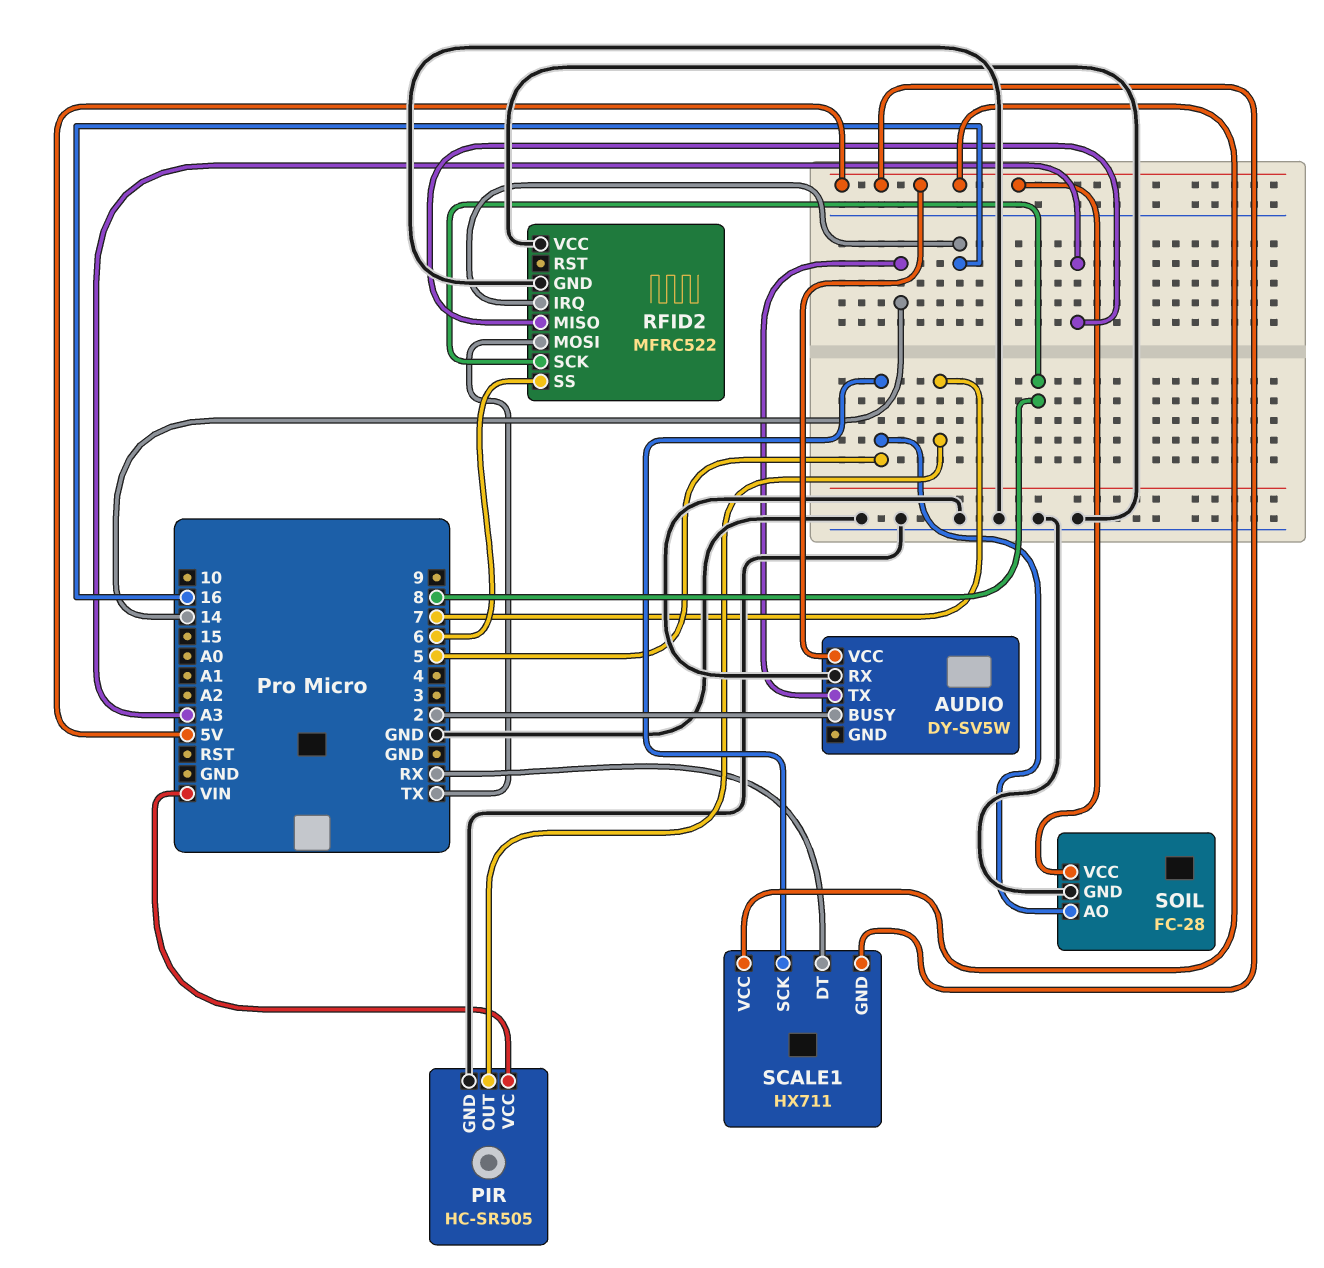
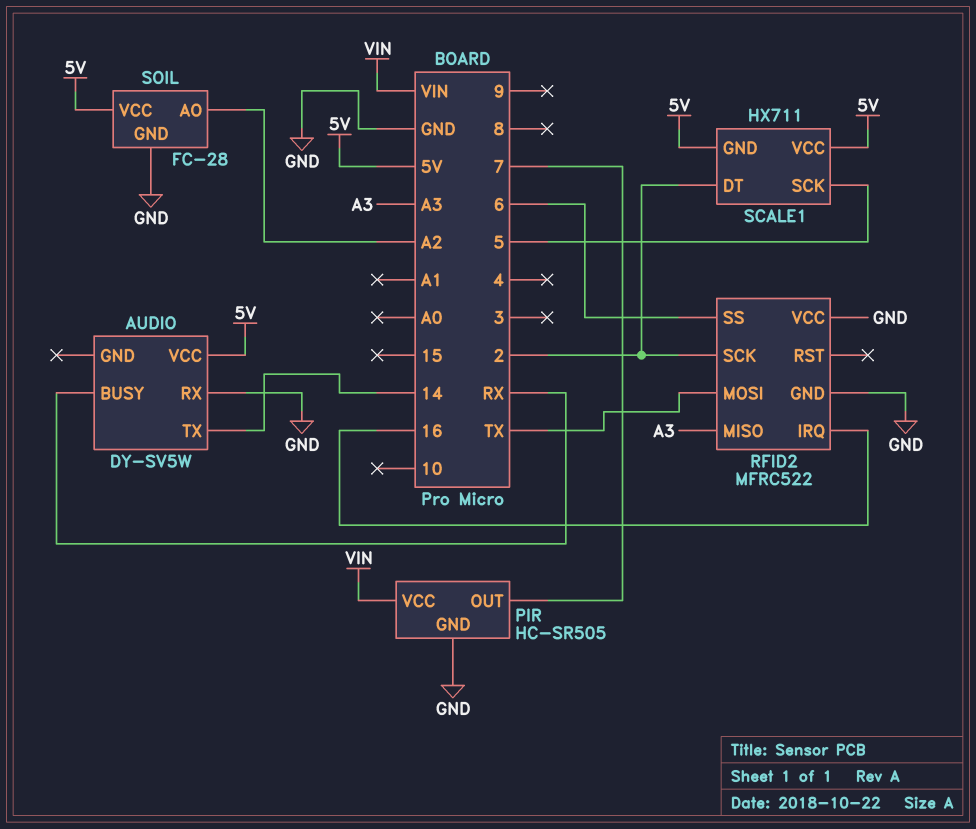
AUDIO pin BUSY: 2 -> RX
RFID2 pin SCK: 8 -> 2
SCALE1 pin DT: RX -> 2
SOIL pin AO: 5 -> A2

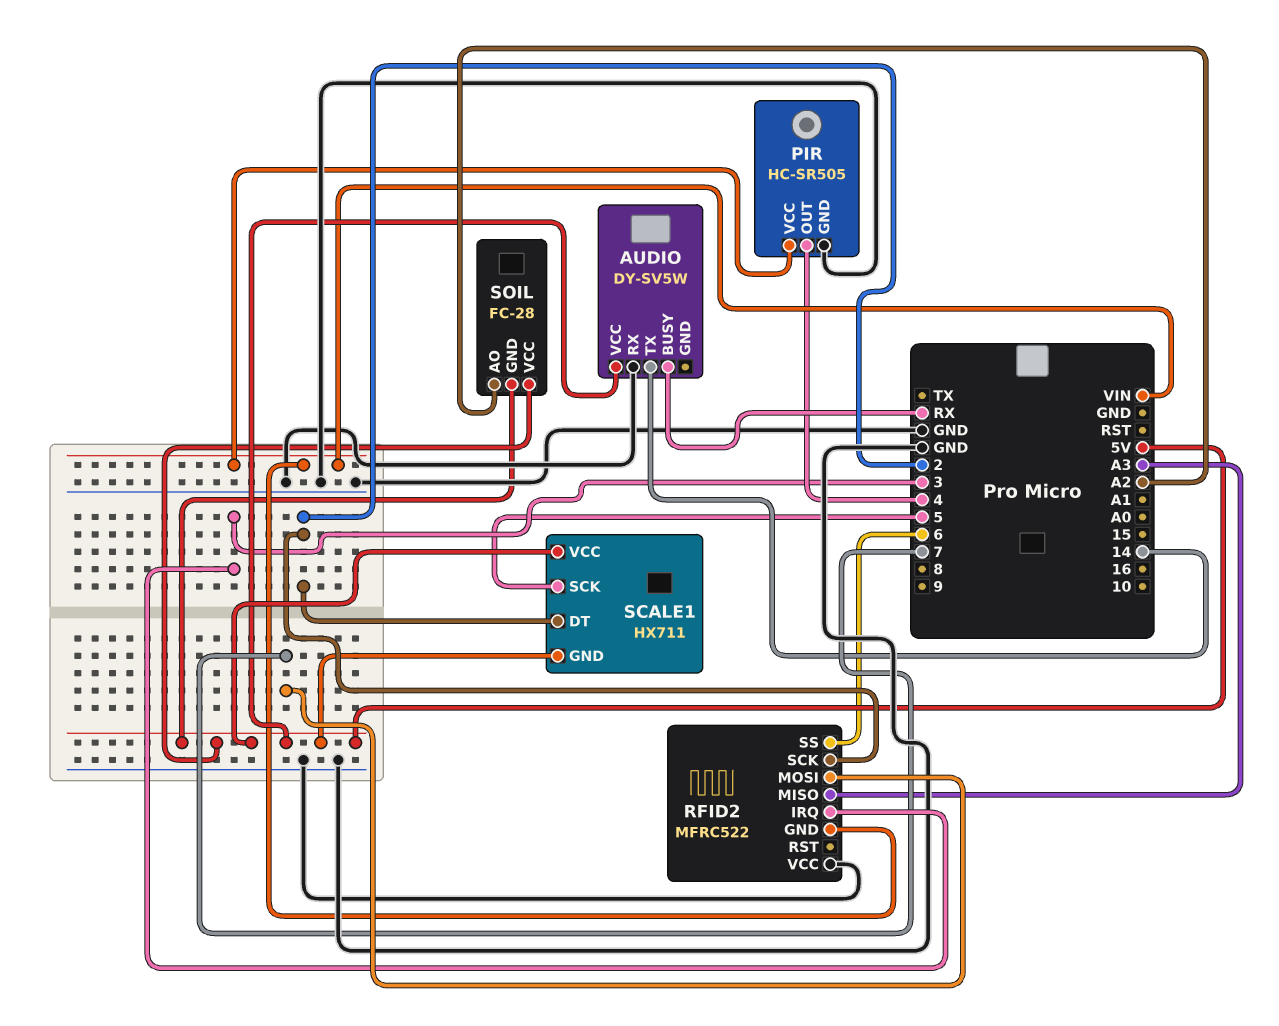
PIR pin OUT: 7 -> 4
RFID2 pin GND: GND -> VIN
RFID2 pin IRQ: 16 -> 3
RFID2 pin MOSI: TX -> 7
SOIL pin GND: GND -> 5V

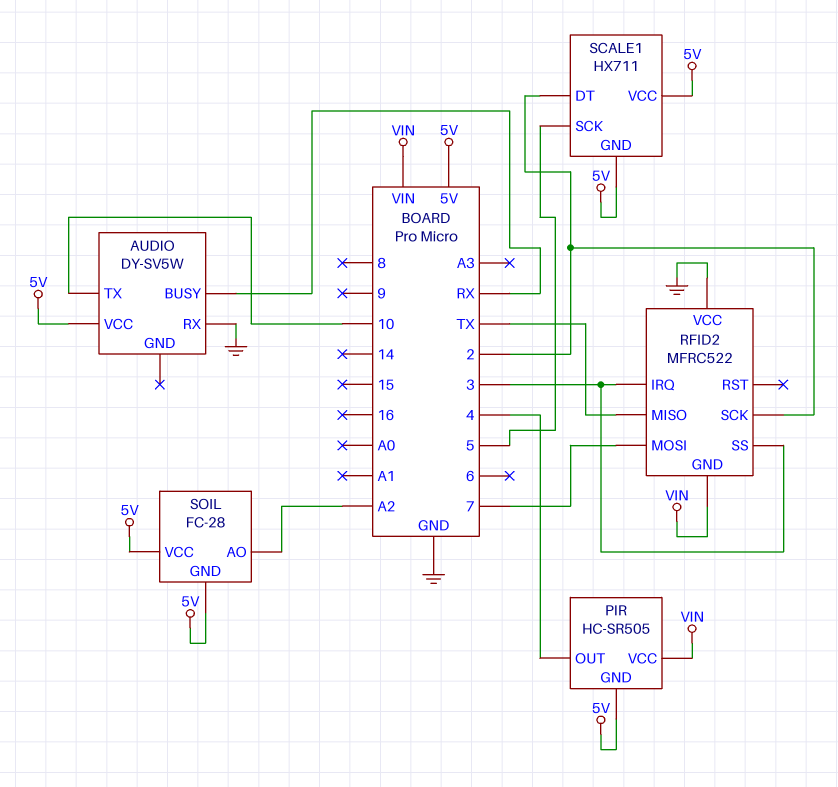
AUDIO pin TX: 14 -> 10
PIR pin GND: GND -> 5V
RFID2 pin MISO: A3 -> TX
RFID2 pin SS: 6 -> 3

